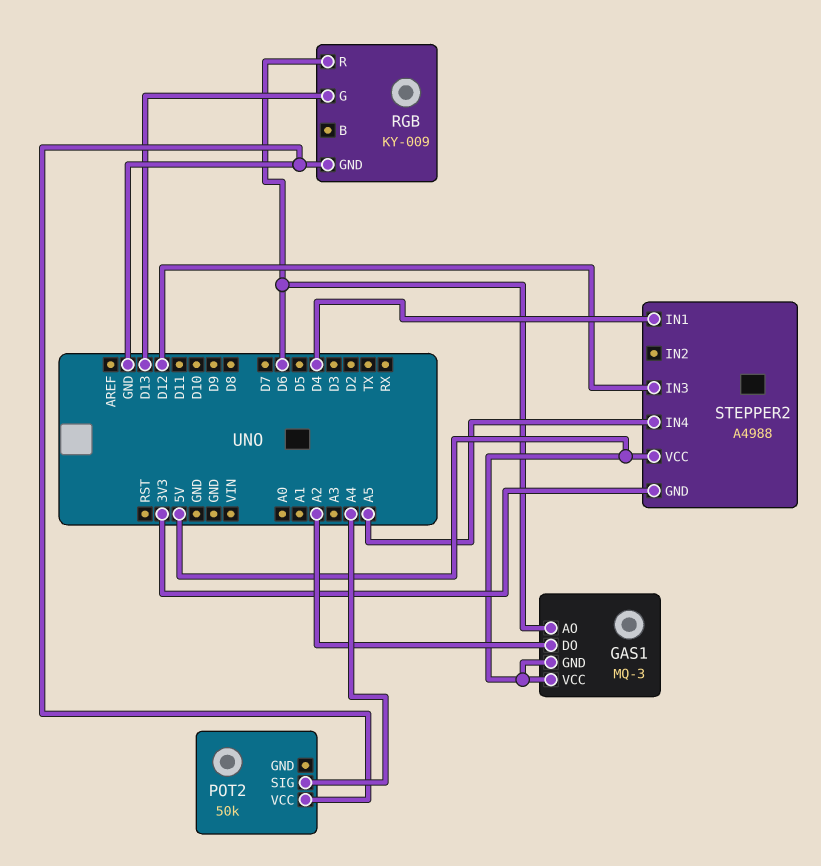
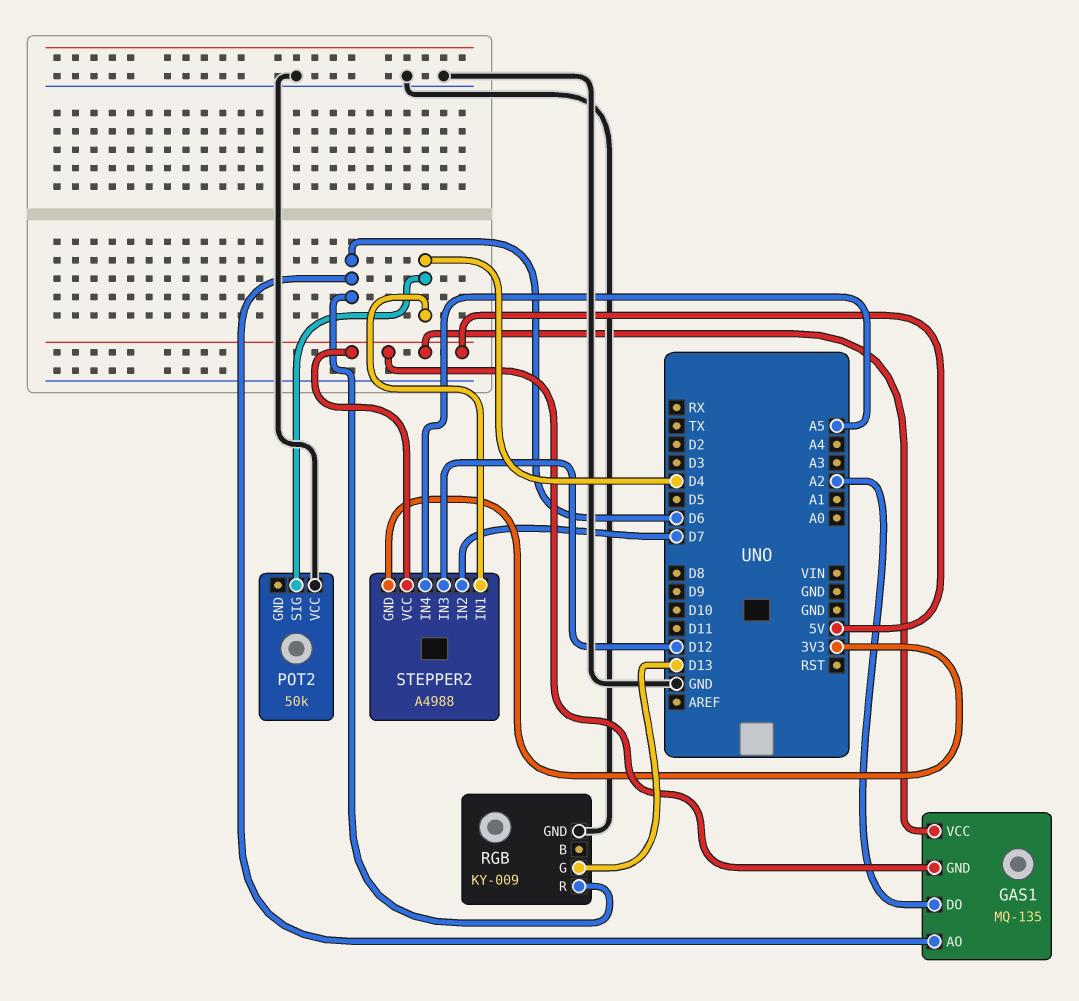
GAS1: MQ-3 -> MQ-135
POT2 pin SIG: A4 -> D4
STEPPER2 pin IN2: none -> D7

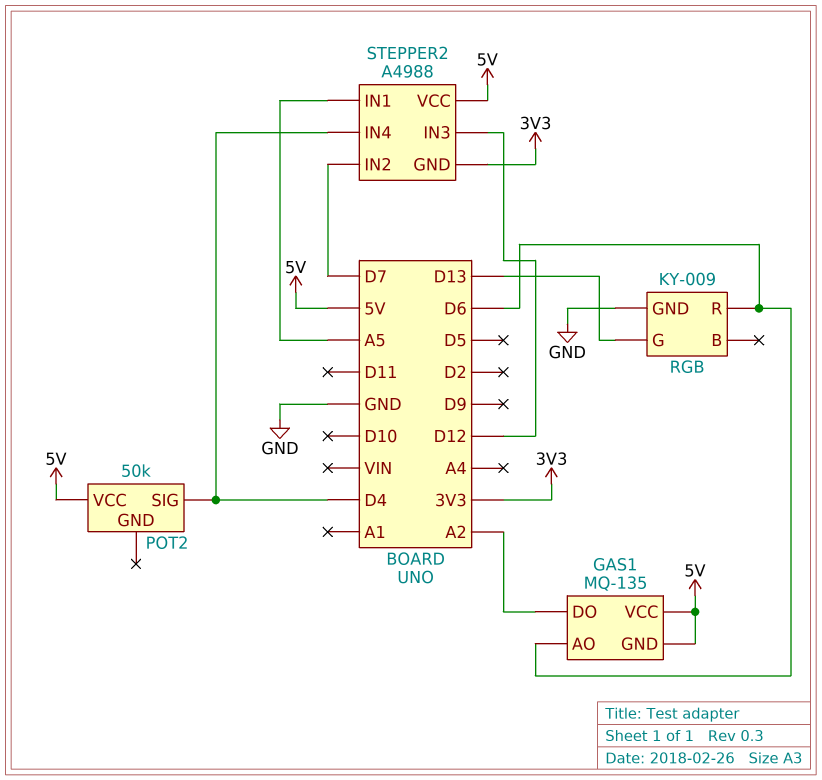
POT2 pin VCC: GND -> 5V
STEPPER2 pin IN1: D4 -> A5
STEPPER2 pin IN4: A5 -> D4

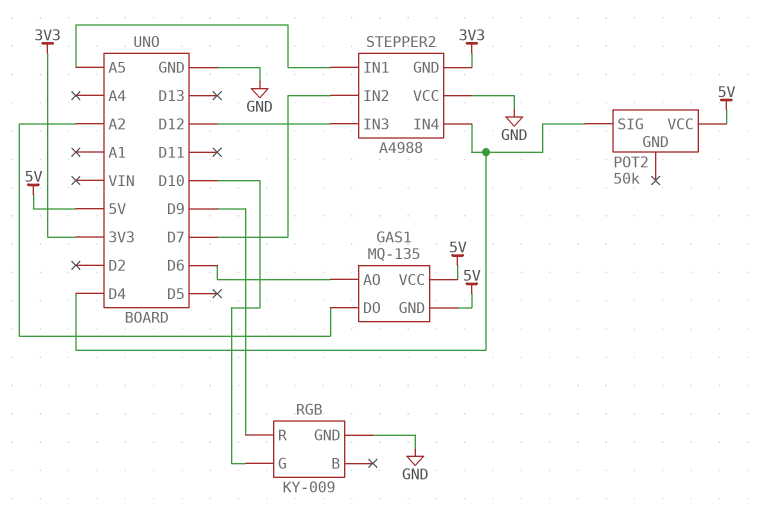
RGB pin G: D13 -> D10
RGB pin R: D6 -> D9
STEPPER2 pin VCC: 5V -> GND

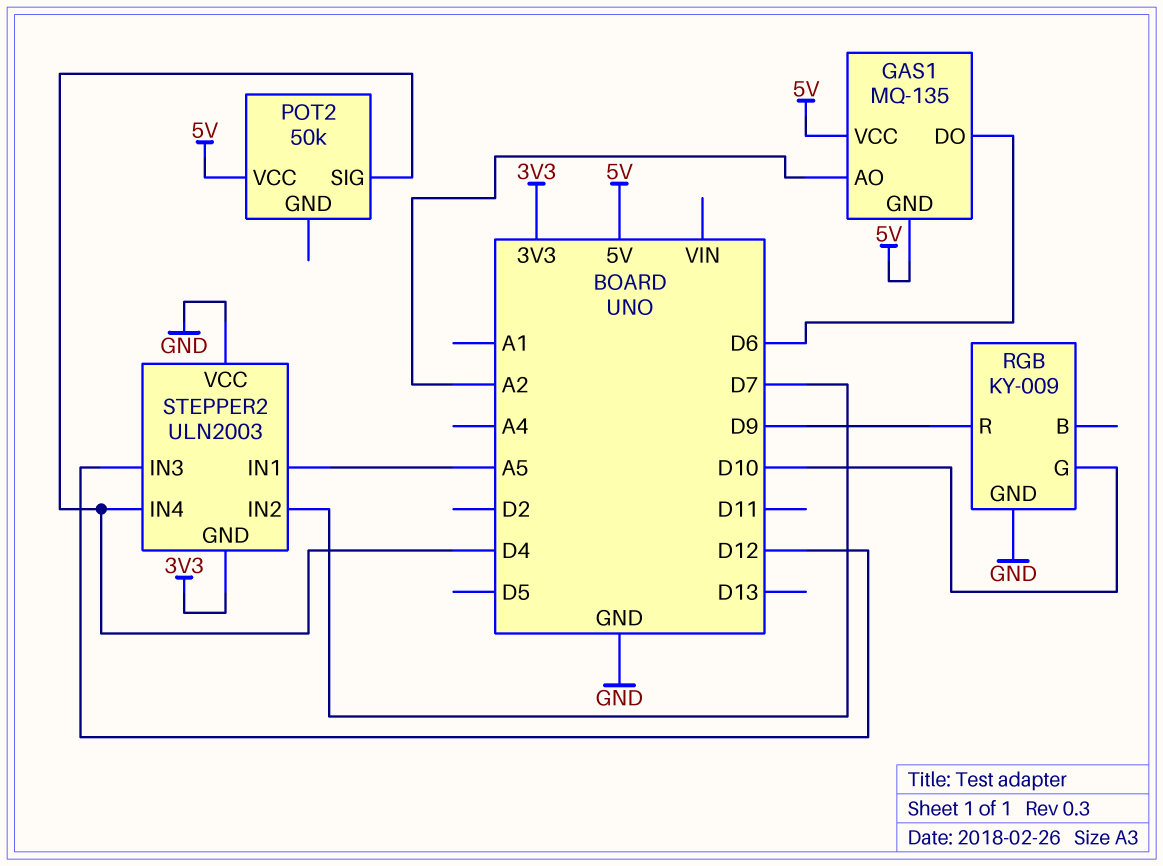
GAS1 pin AO: D6 -> A2
GAS1 pin DO: A2 -> D6
STEPPER2: A4988 -> ULN2003

